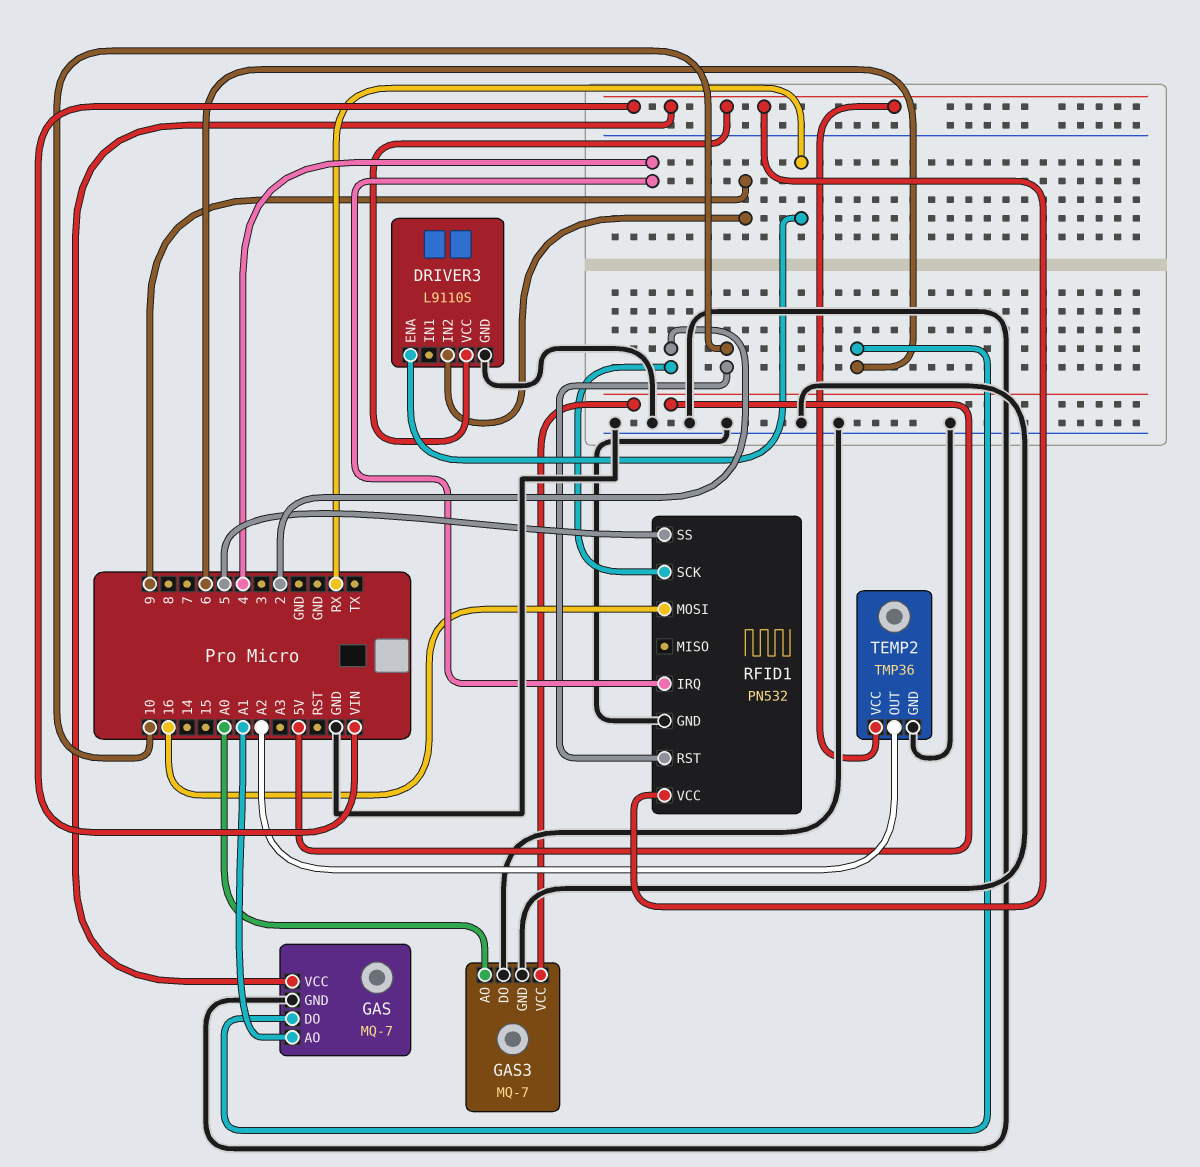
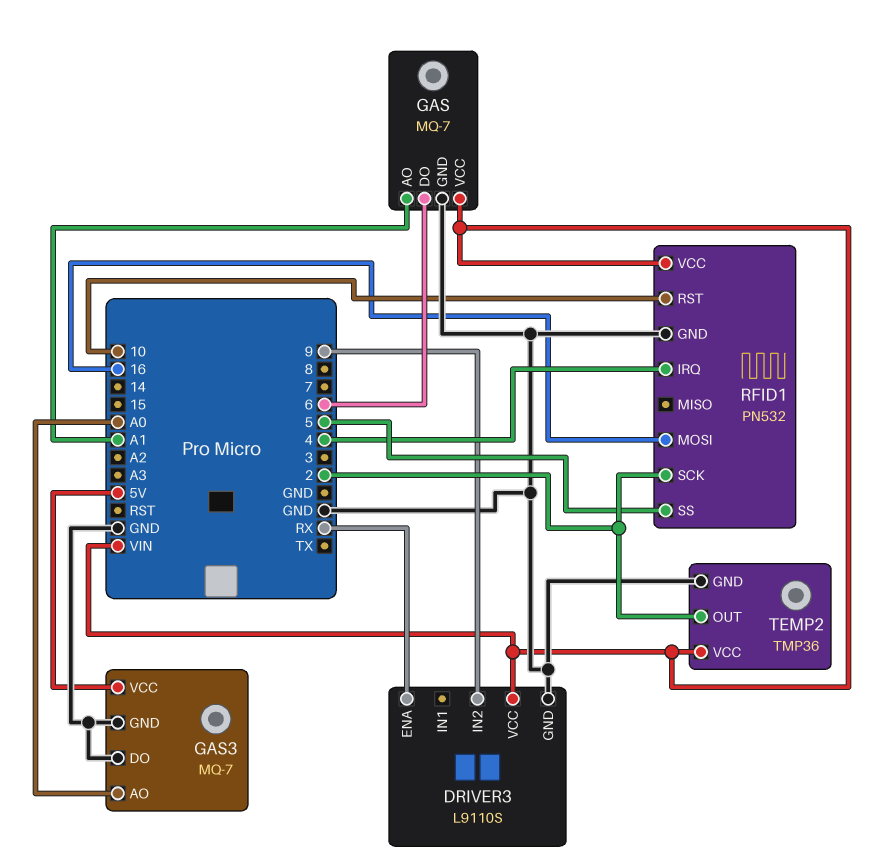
TEMP2 pin OUT: A2 -> 2

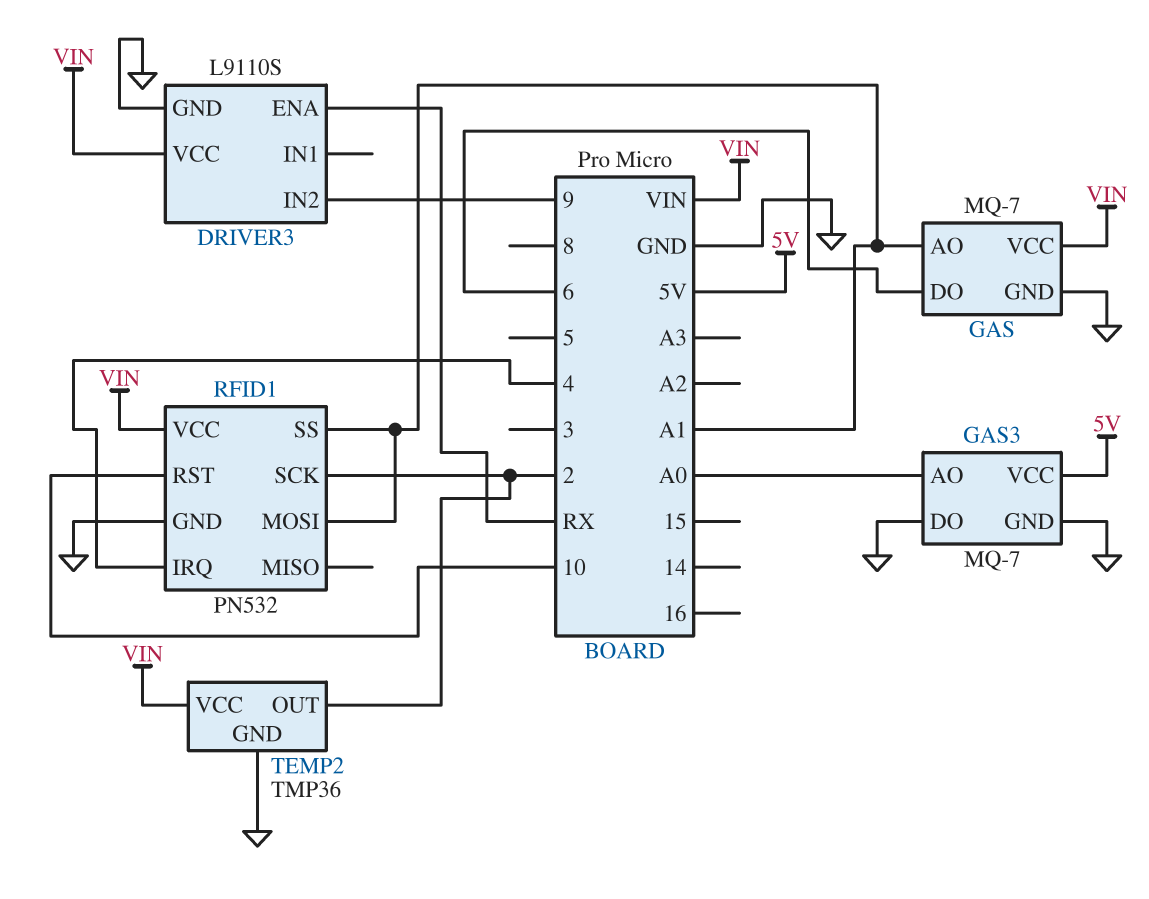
RFID1 pin MOSI: 16 -> A1
RFID1 pin SS: 5 -> A1

